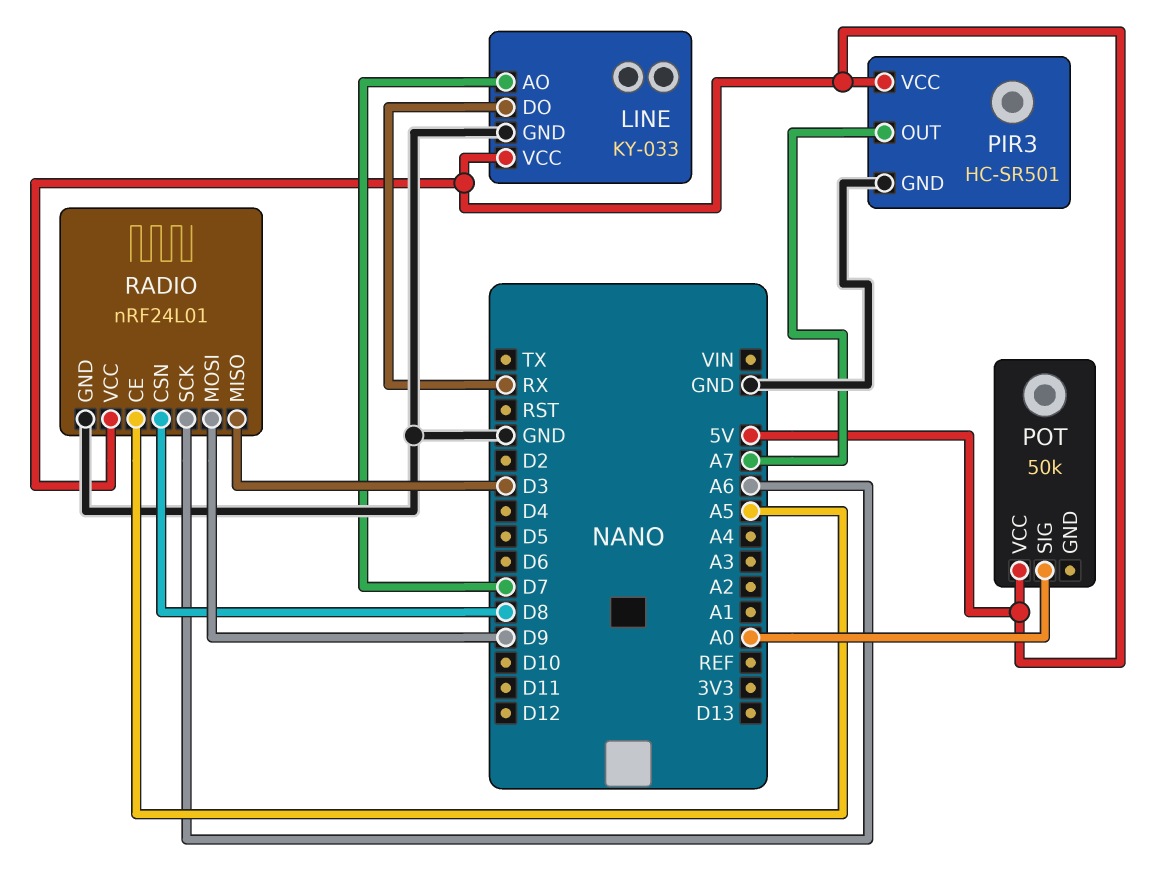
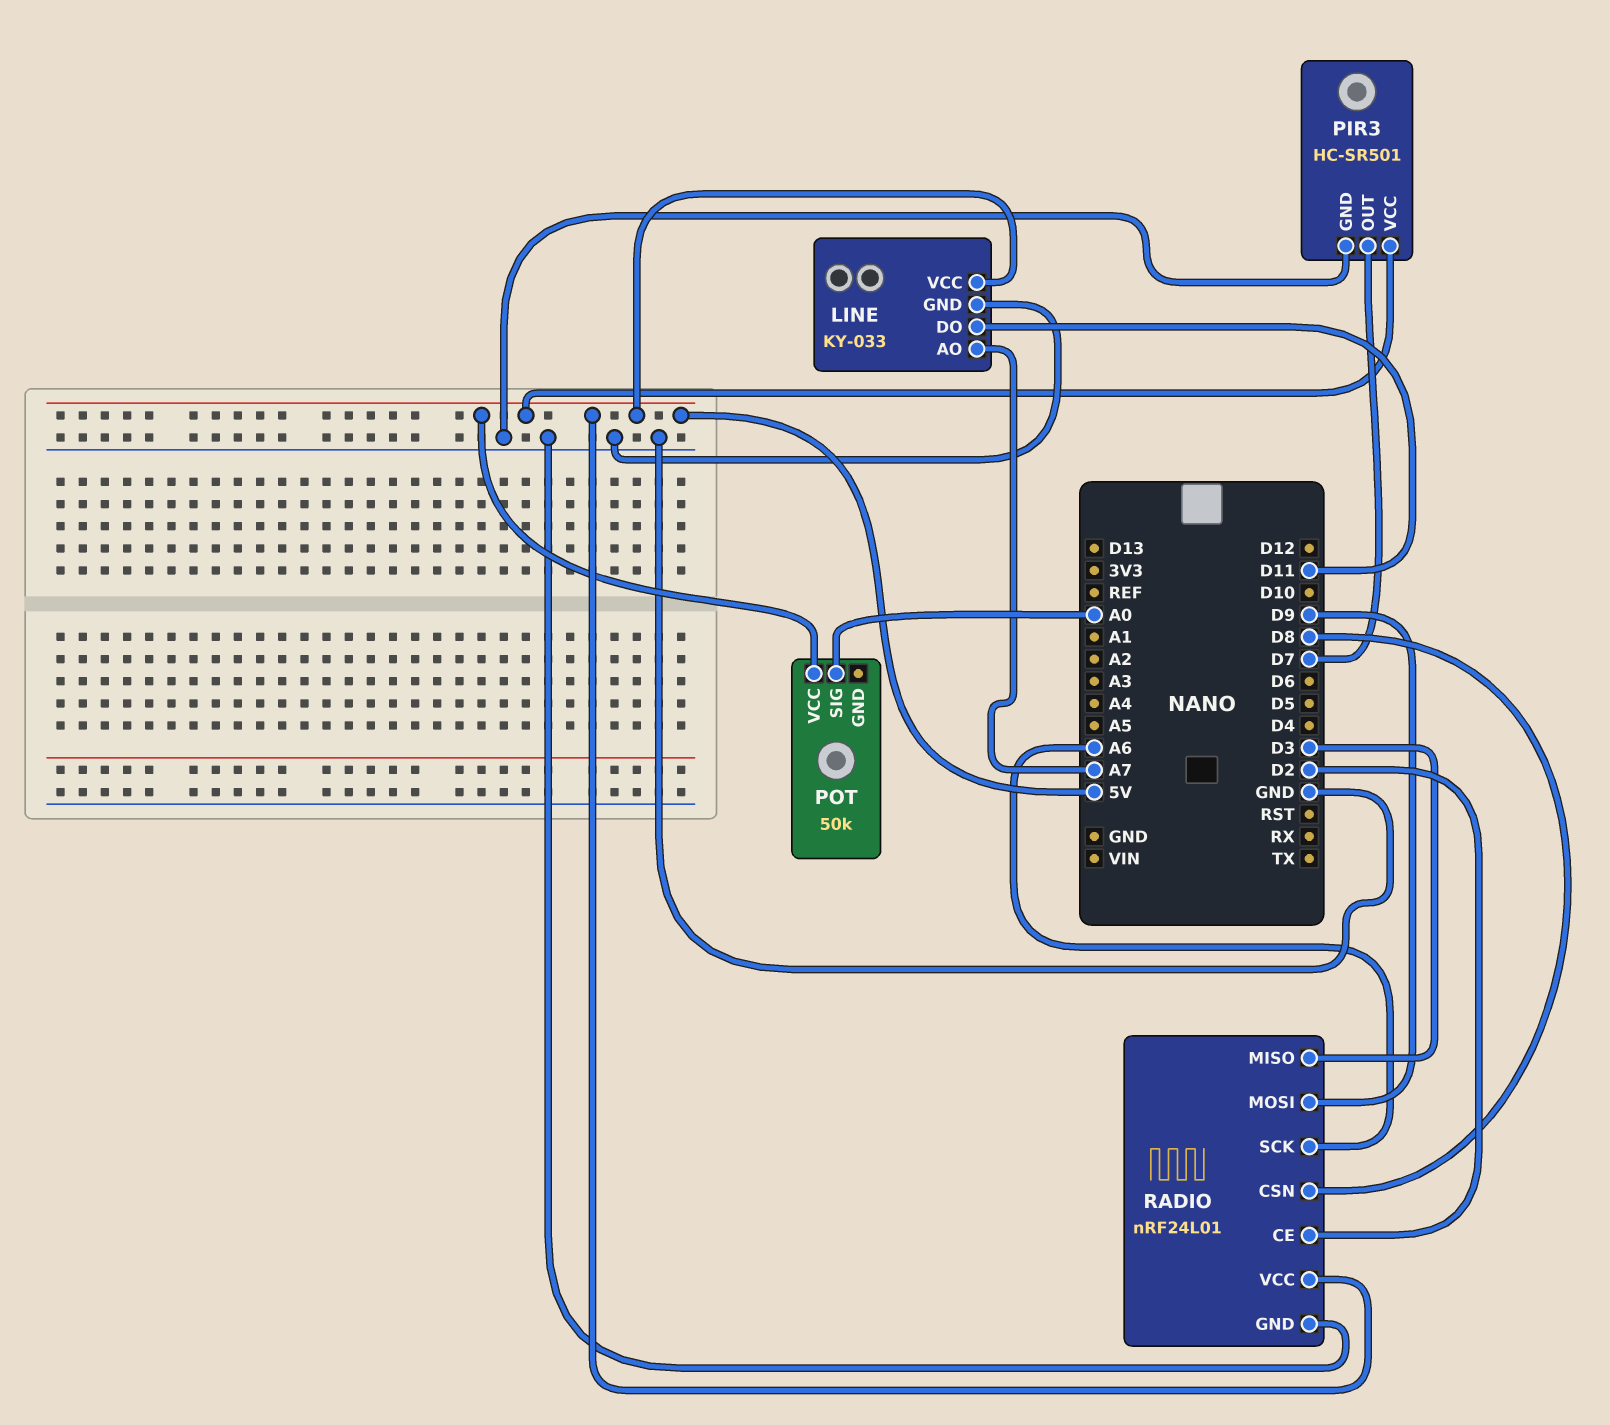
LINE pin AO: D7 -> A7
LINE pin DO: RX -> D11
PIR3 pin OUT: A7 -> D7
RADIO pin CE: A5 -> D2

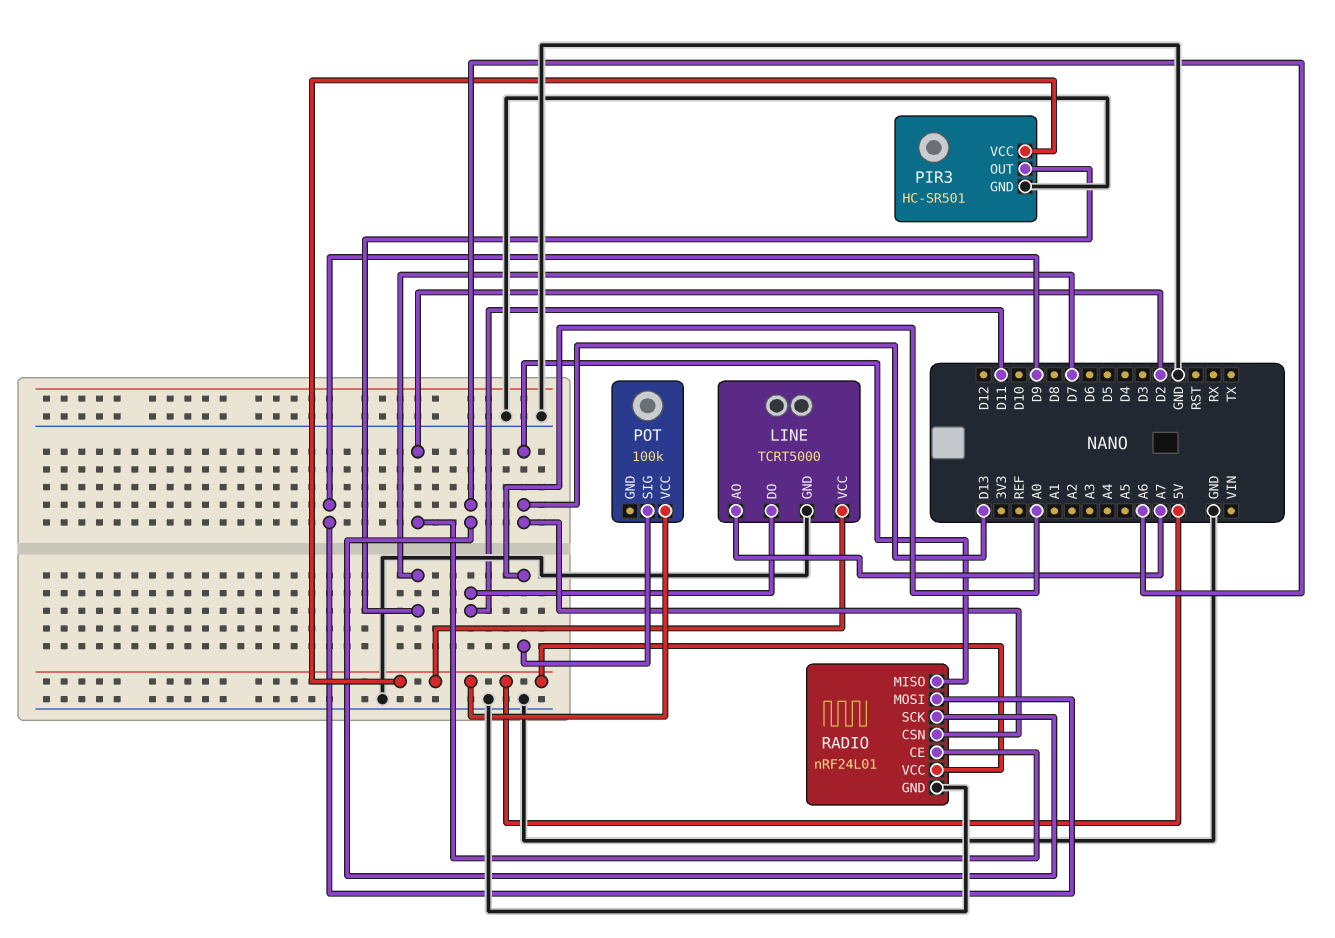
LINE: KY-033 -> TCRT5000
POT: 50k -> 100k
RADIO pin CSN: D8 -> D13
RADIO pin MISO: D3 -> D13

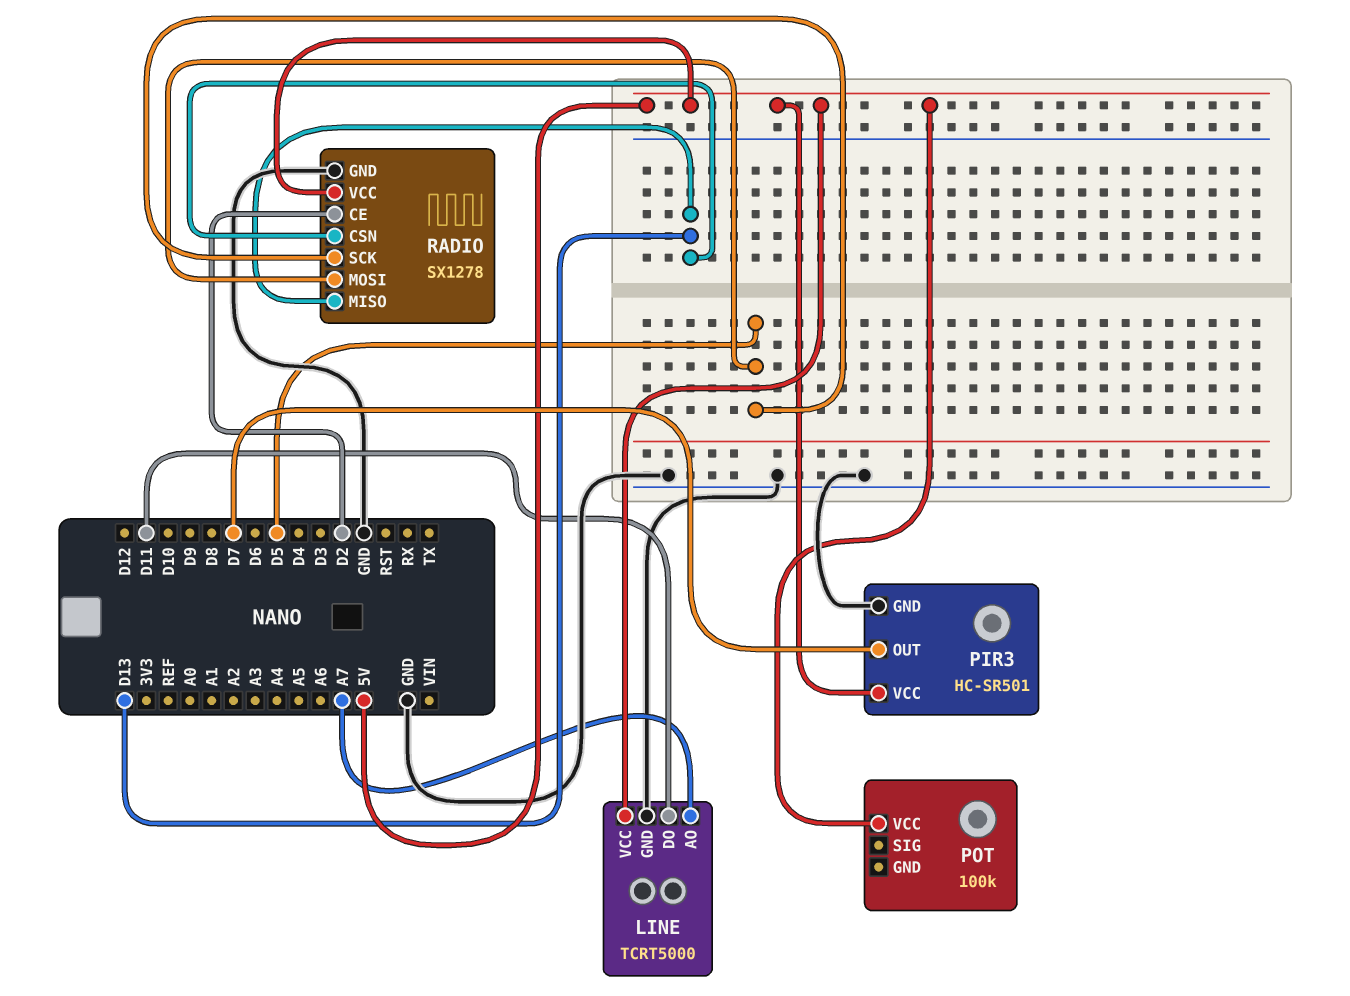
POT pin SIG: A0 -> none
RADIO: nRF24L01 -> SX1278
RADIO pin MOSI: D9 -> D5
RADIO pin SCK: A6 -> D5

